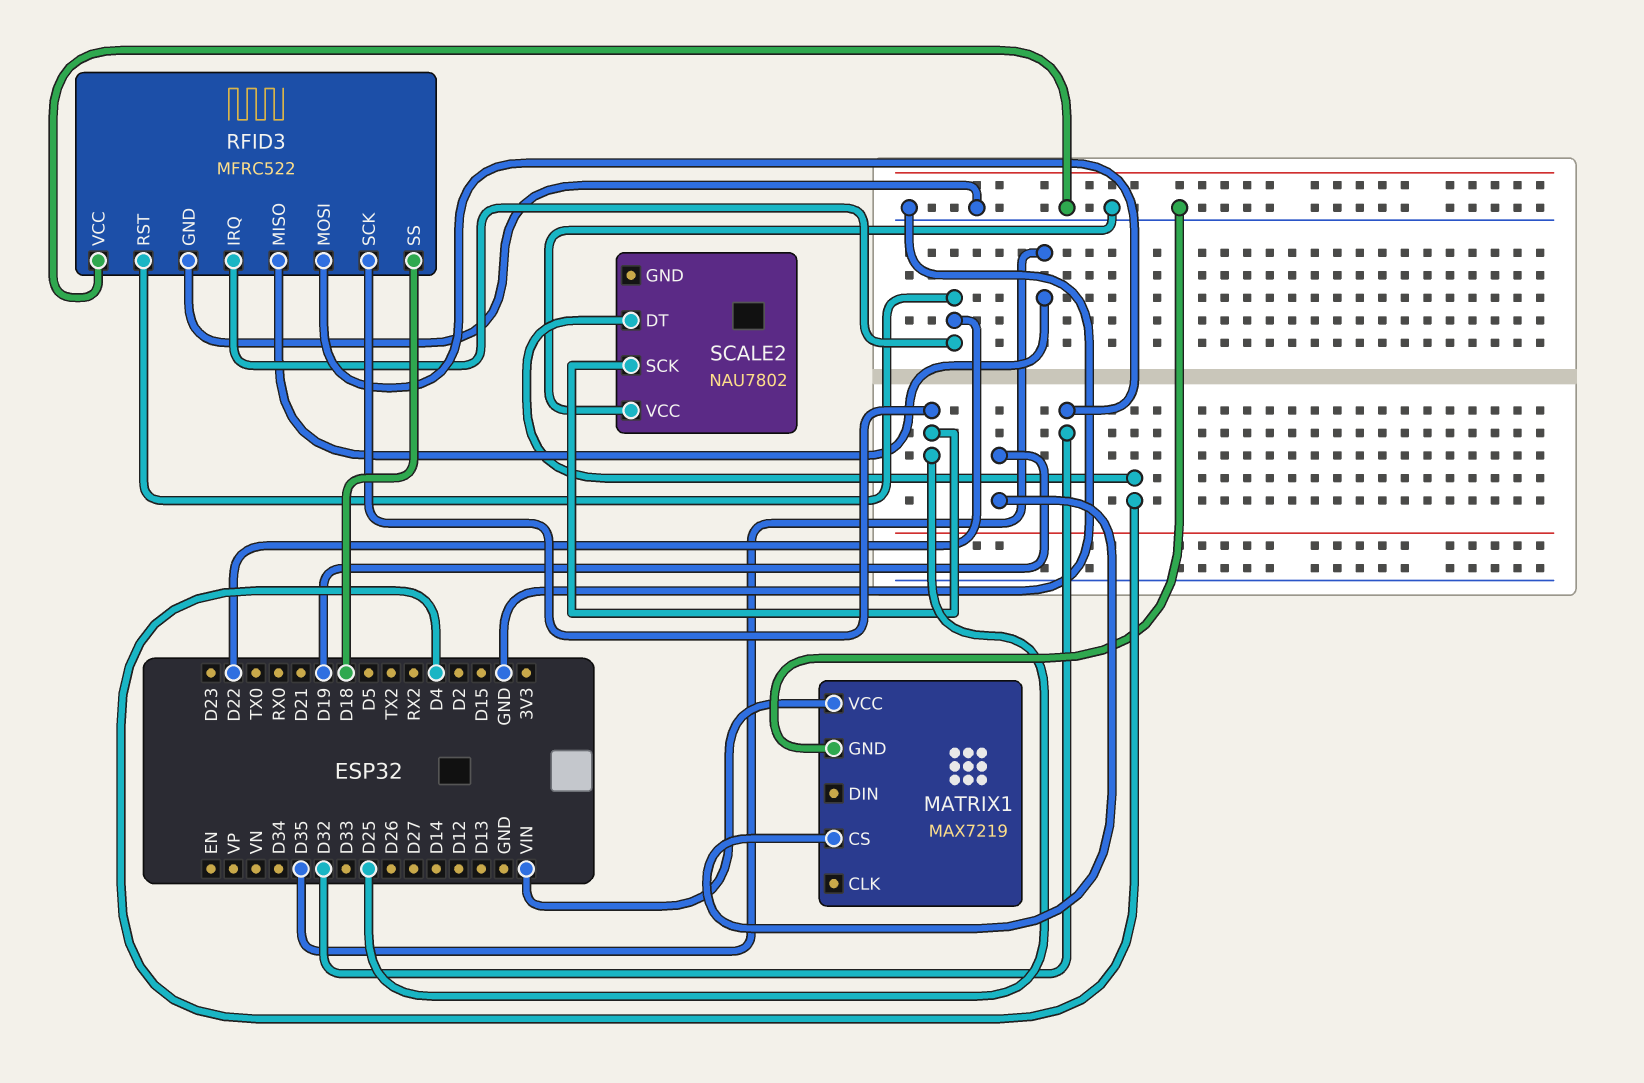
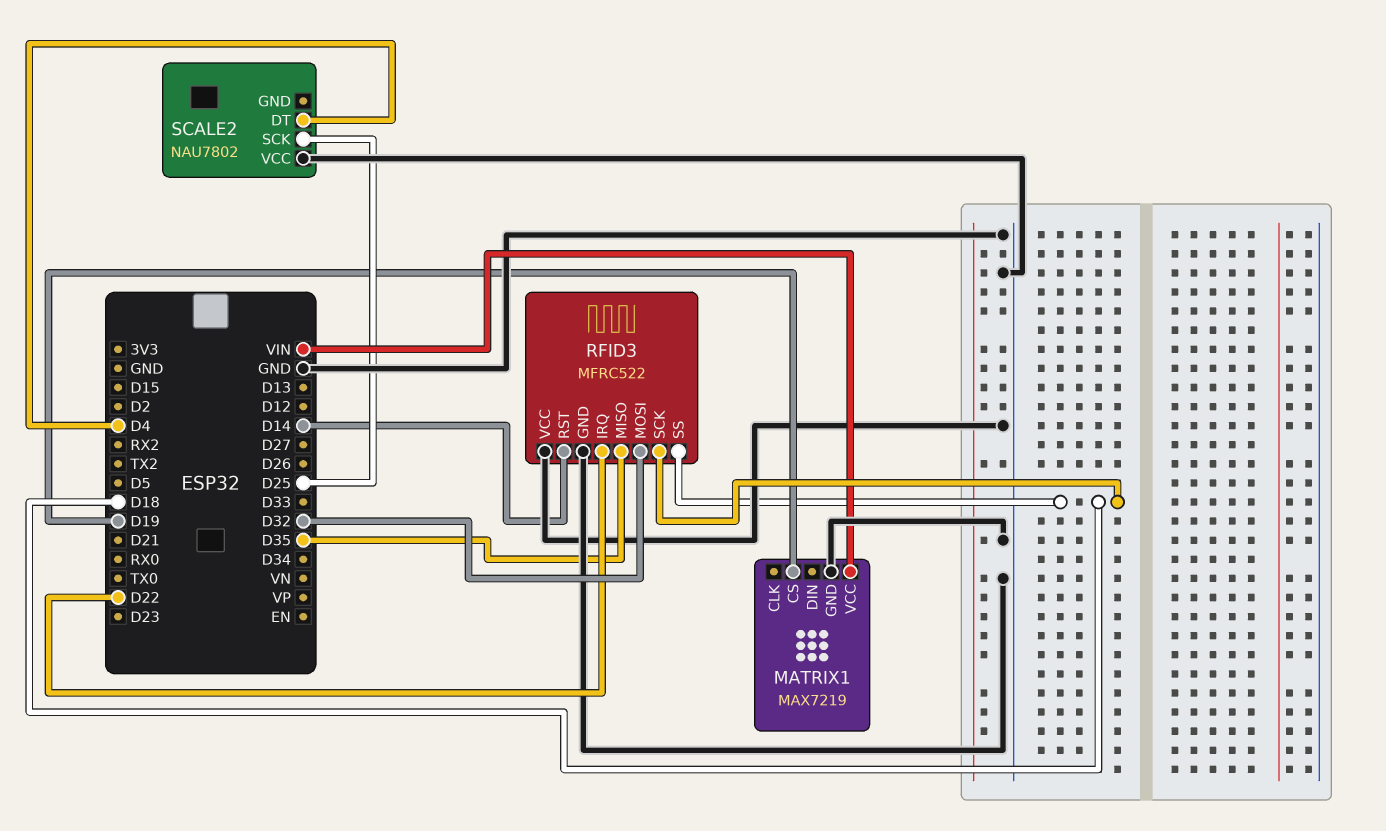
RFID3 pin RST: D22 -> D14
RFID3 pin SCK: D25 -> D18

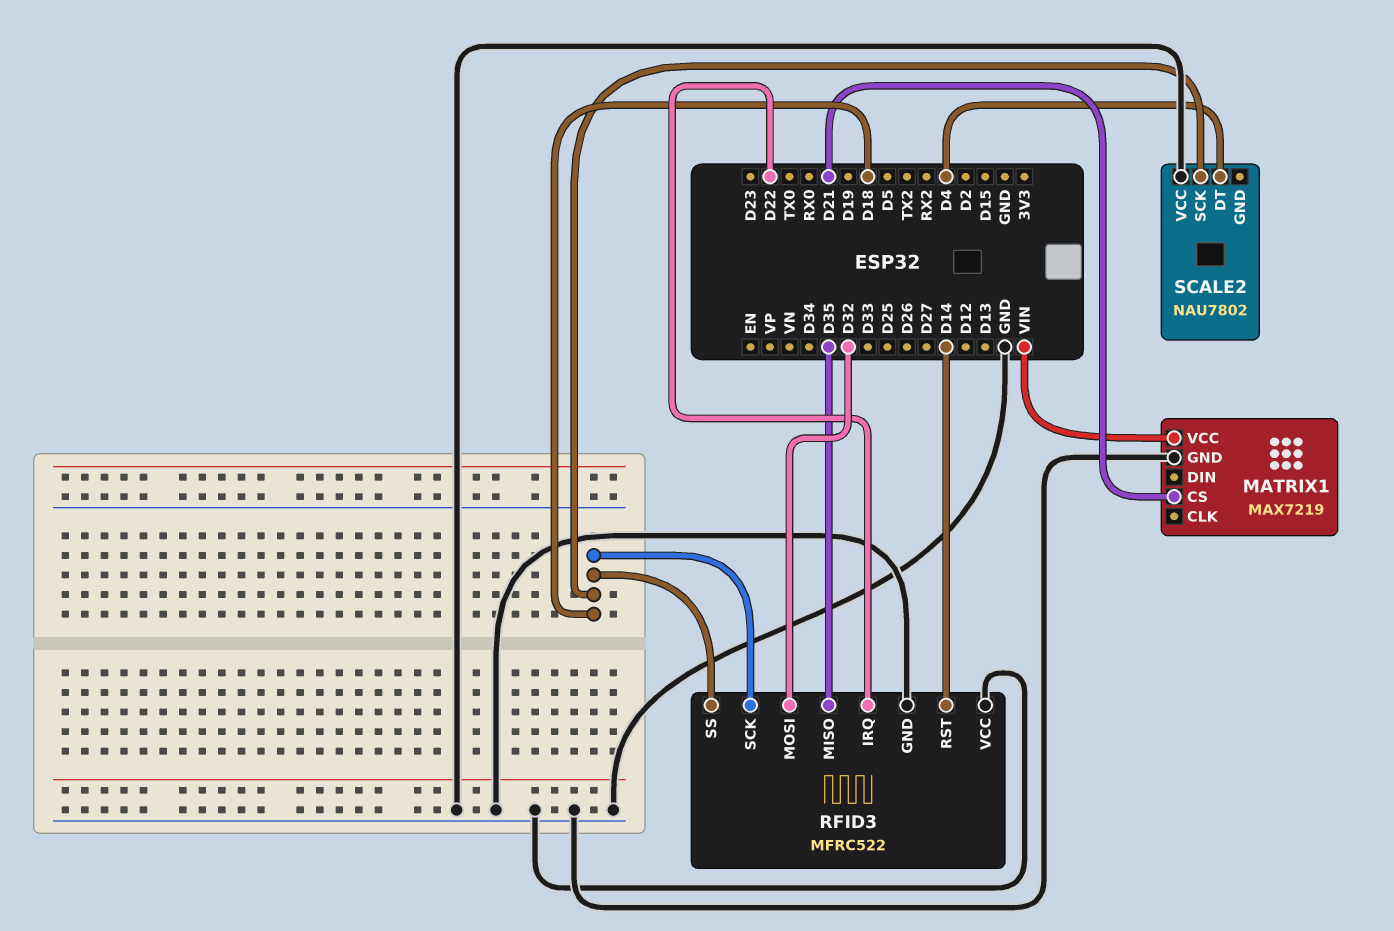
MATRIX1 pin CS: D19 -> D21
SCALE2 pin SCK: D25 -> D18

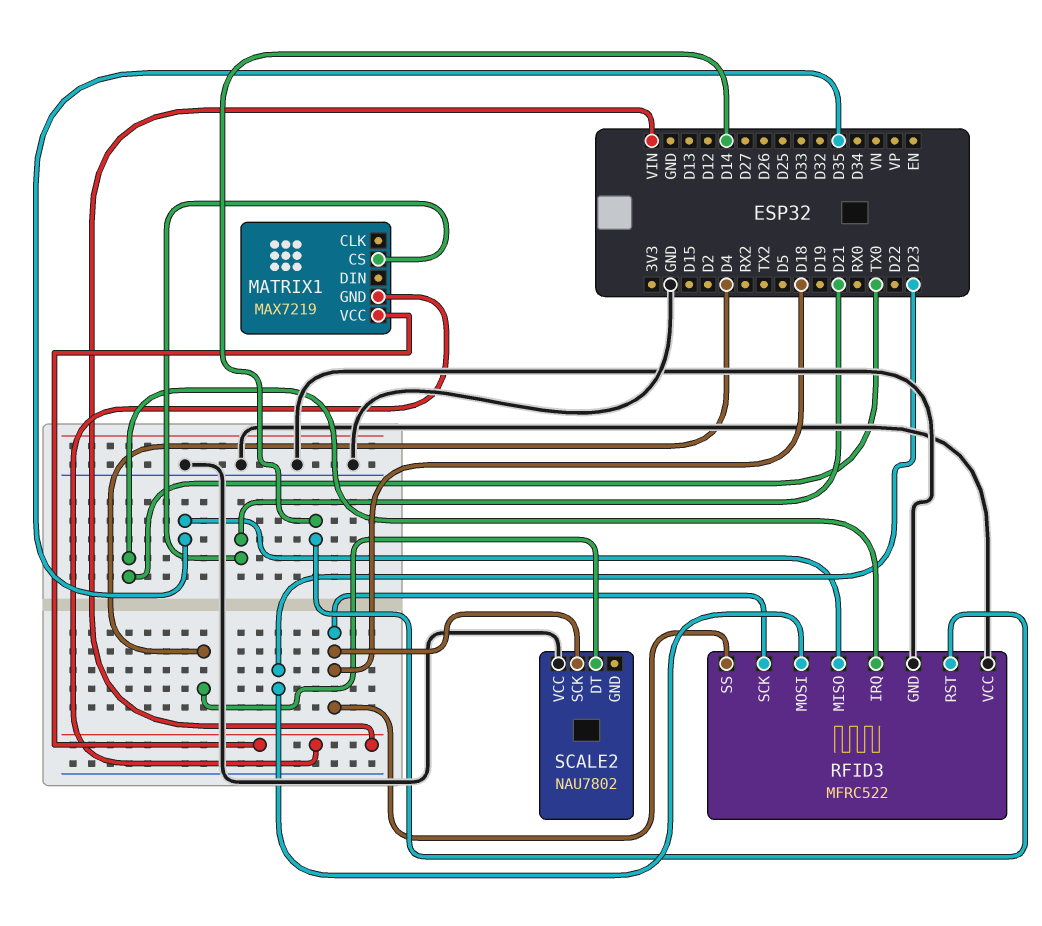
MATRIX1 pin GND: GND -> VIN
RFID3 pin IRQ: D22 -> TX0
RFID3 pin MOSI: D32 -> D23

